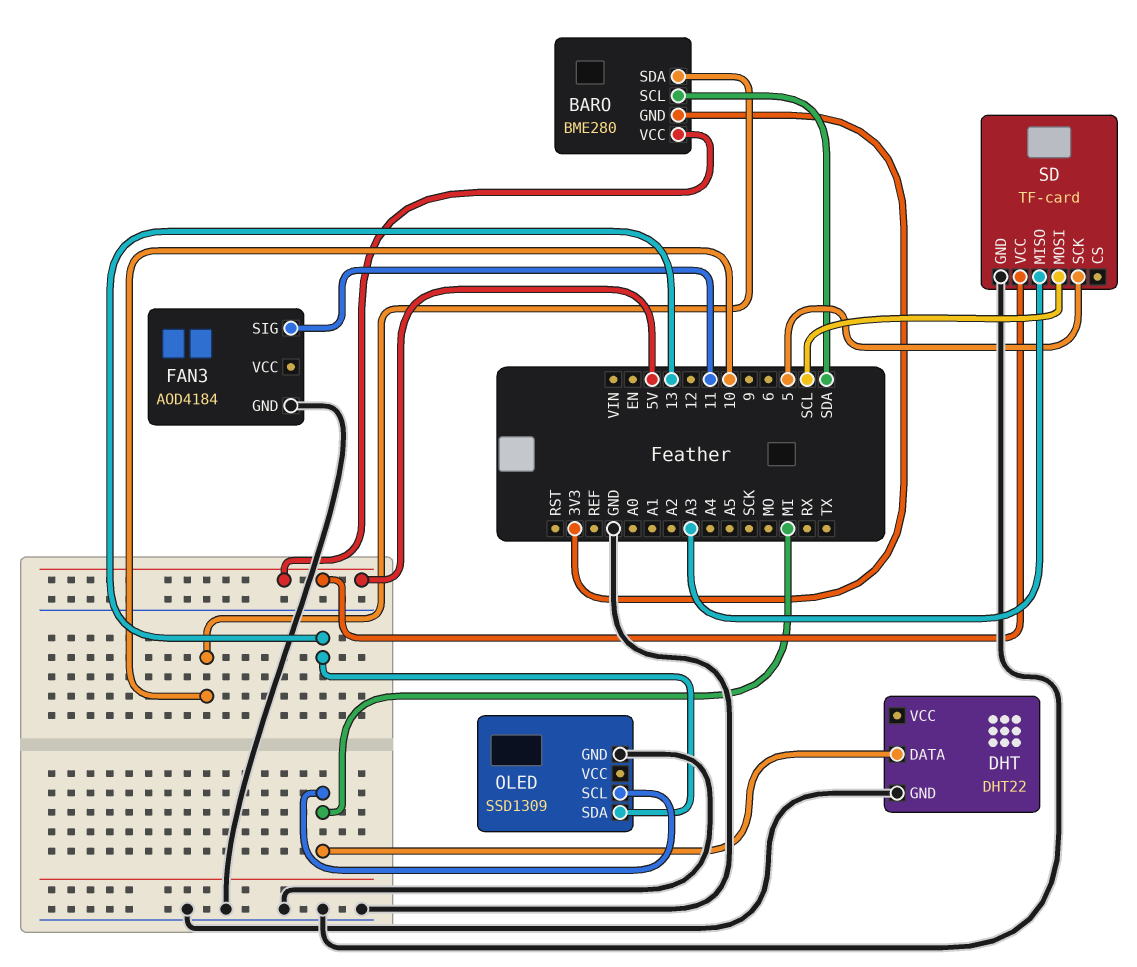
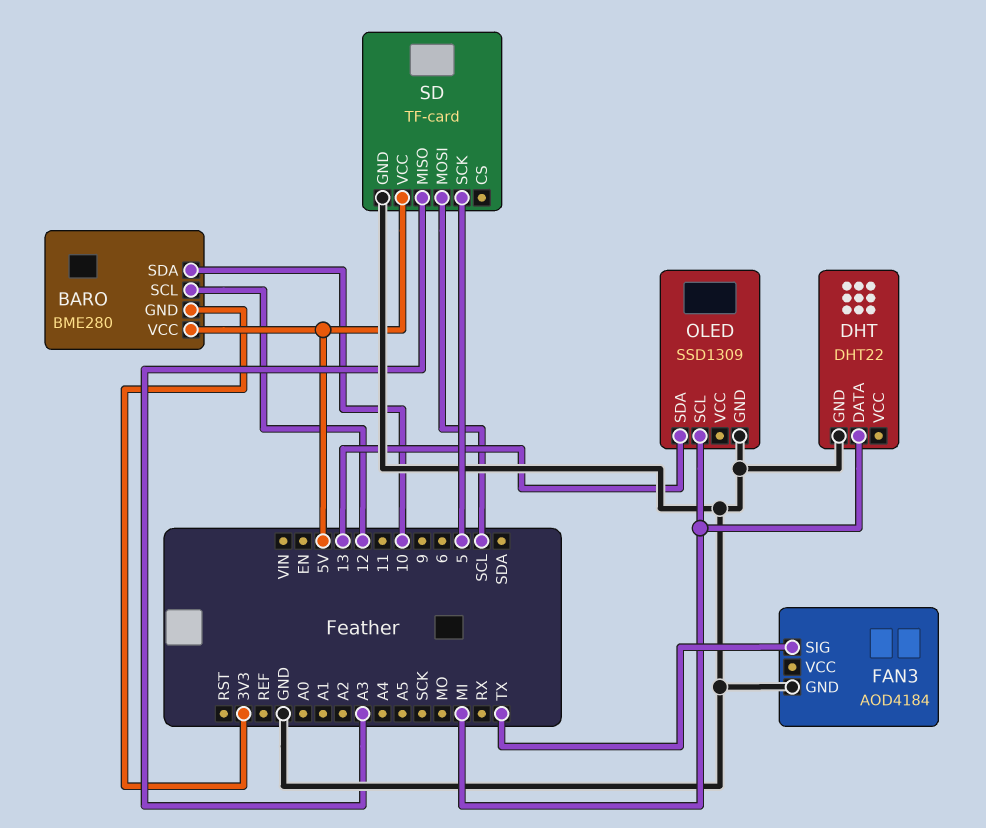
BARO pin SCL: SDA -> 12
FAN3 pin SIG: 11 -> TX

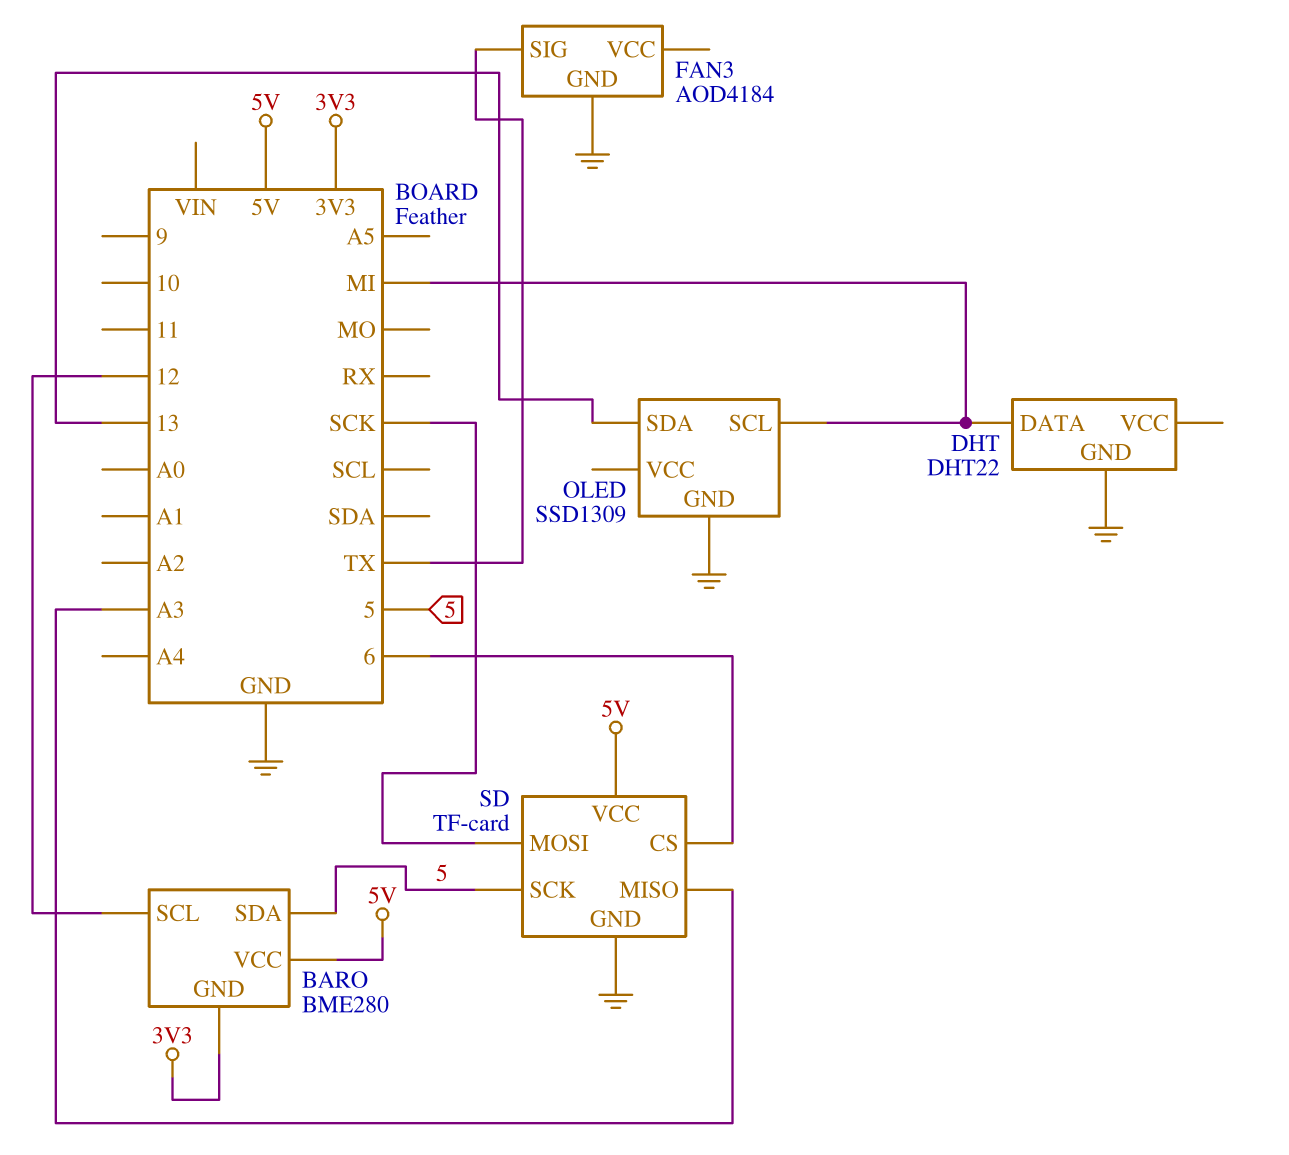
BARO pin SDA: 10 -> 5
SD pin CS: none -> 6
SD pin MOSI: SCL -> SCK

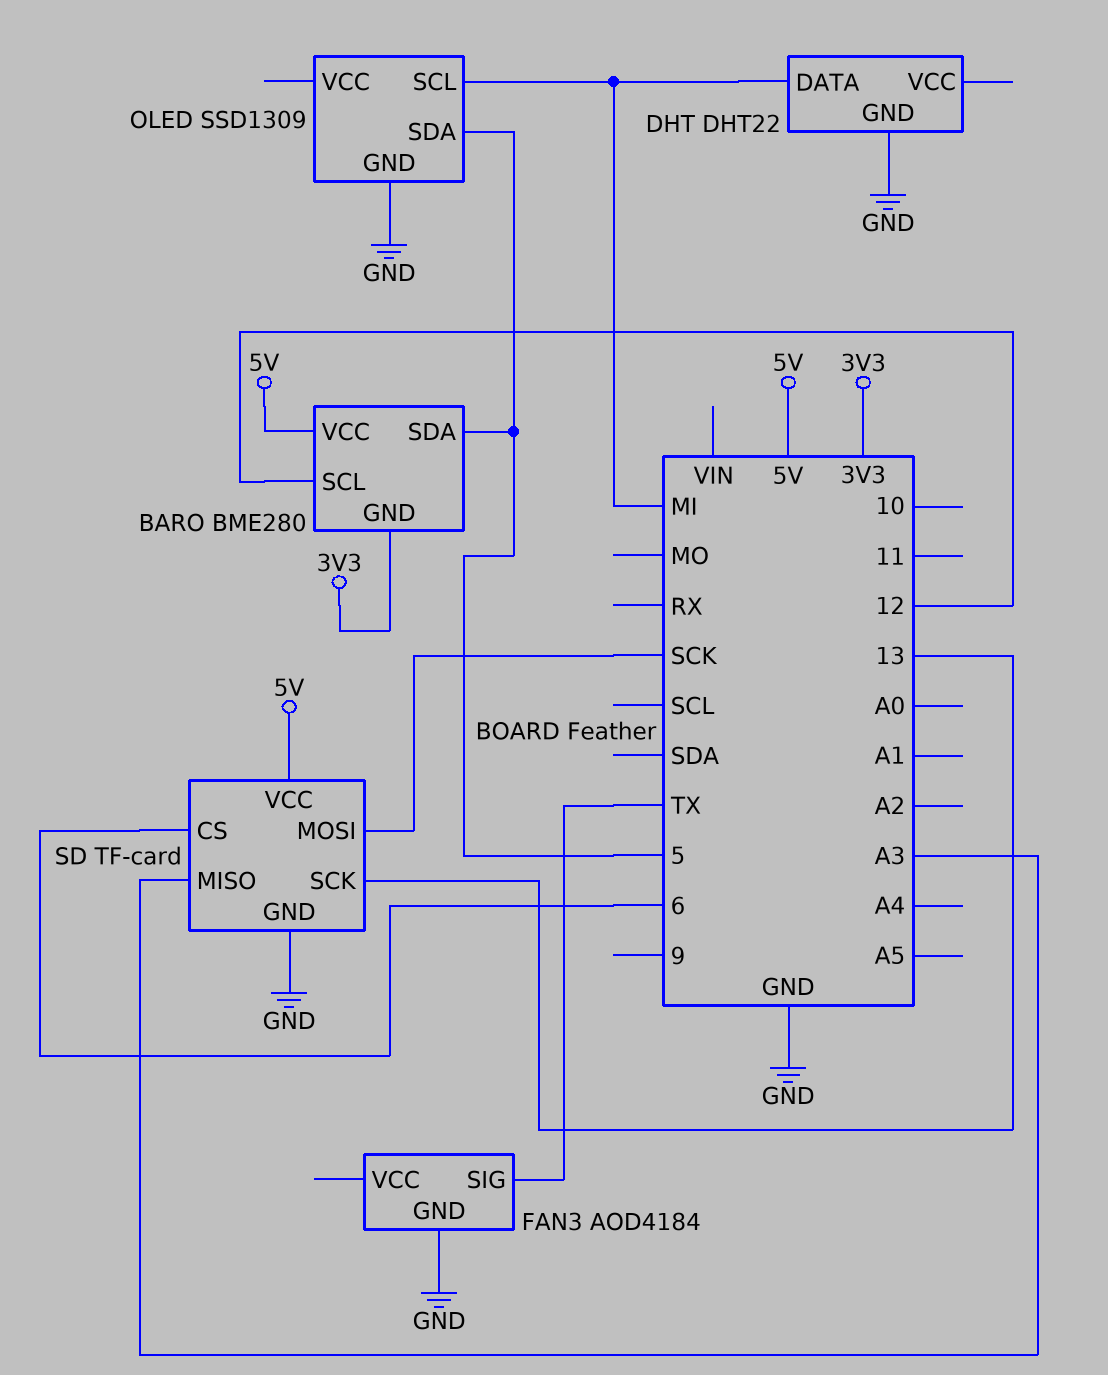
OLED pin SDA: 13 -> 5
SD pin SCK: 5 -> 13

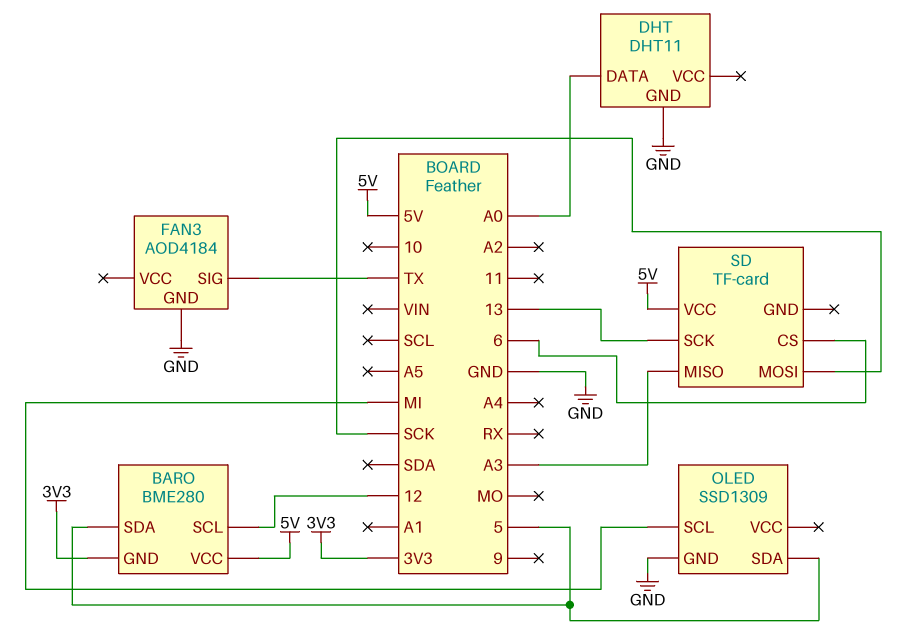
DHT: DHT22 -> DHT11
DHT pin DATA: MI -> A0
SD pin GND: GND -> none

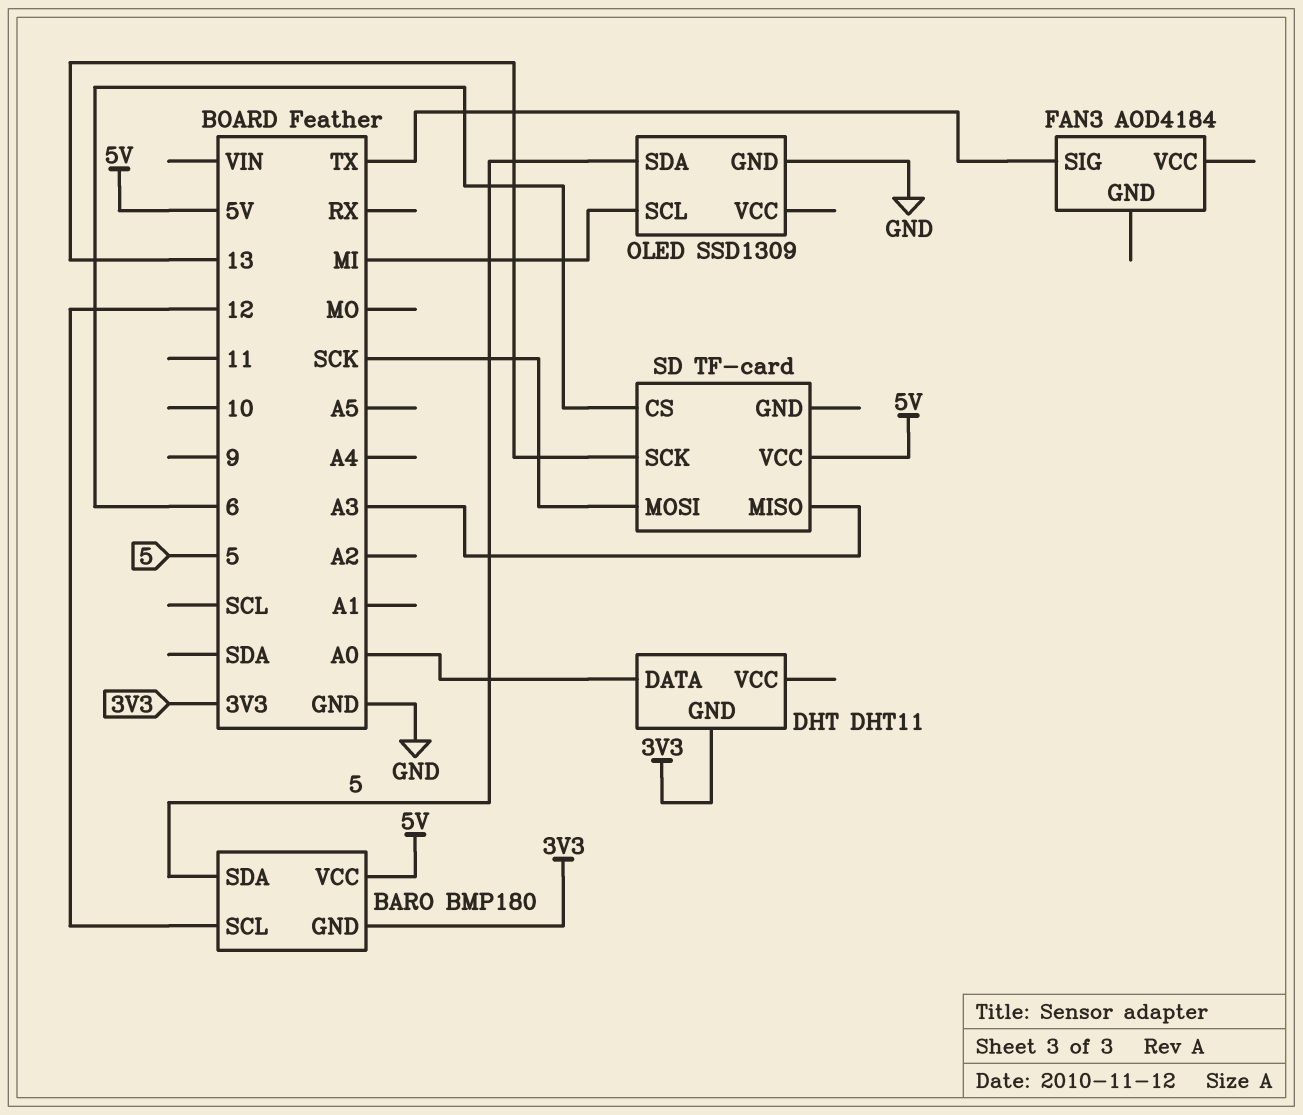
BARO: BME280 -> BMP180
DHT pin GND: GND -> 3V3
FAN3 pin GND: GND -> none

